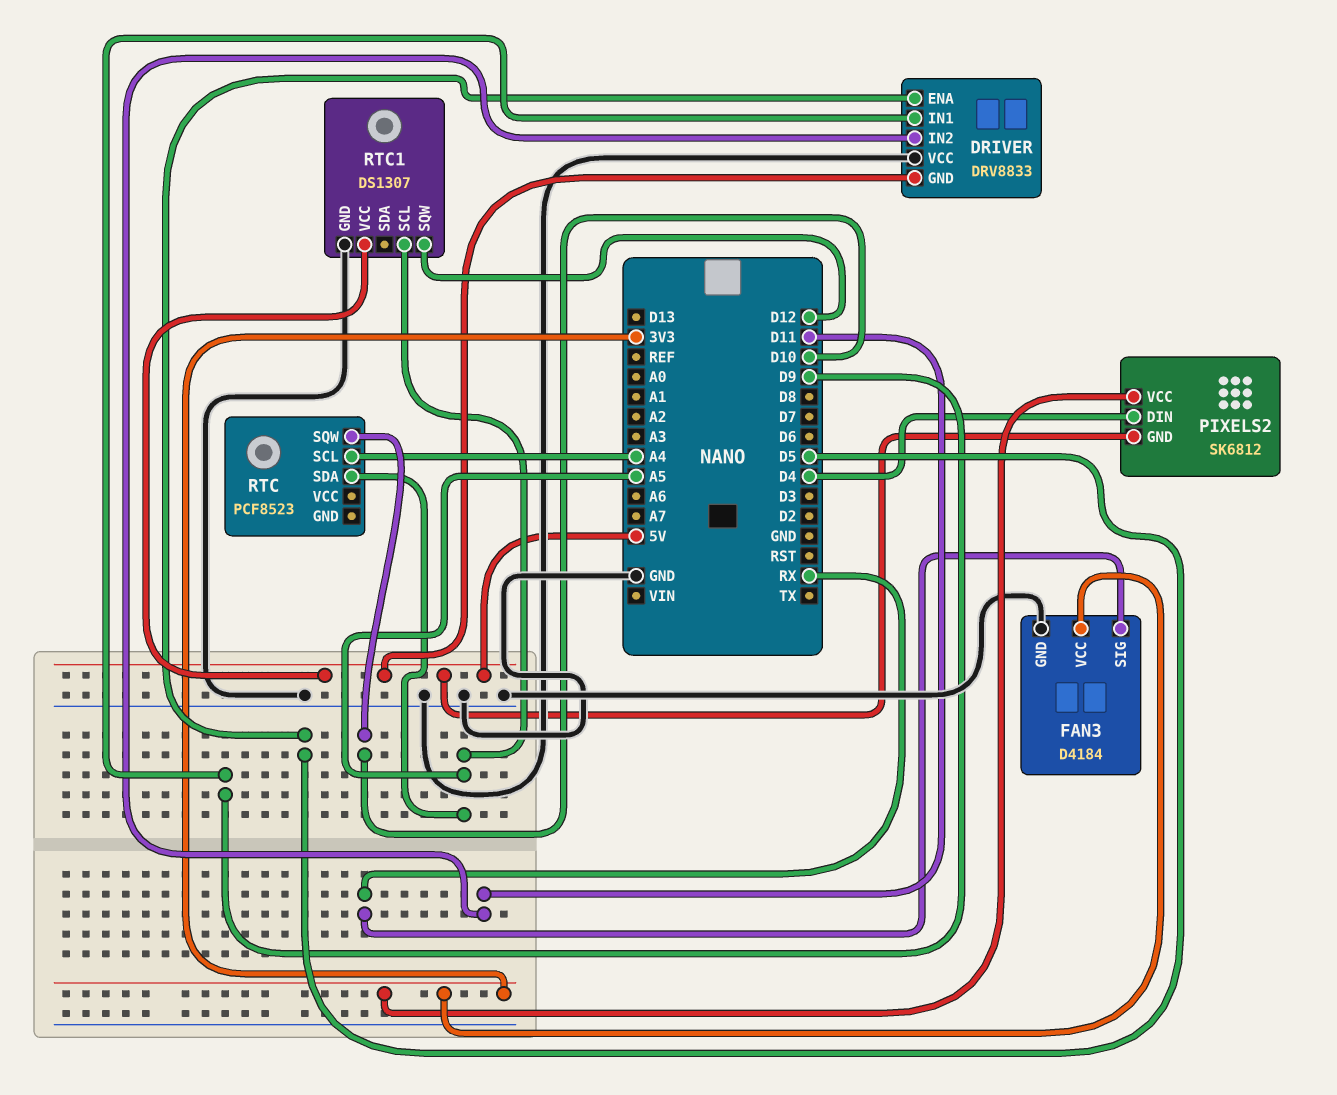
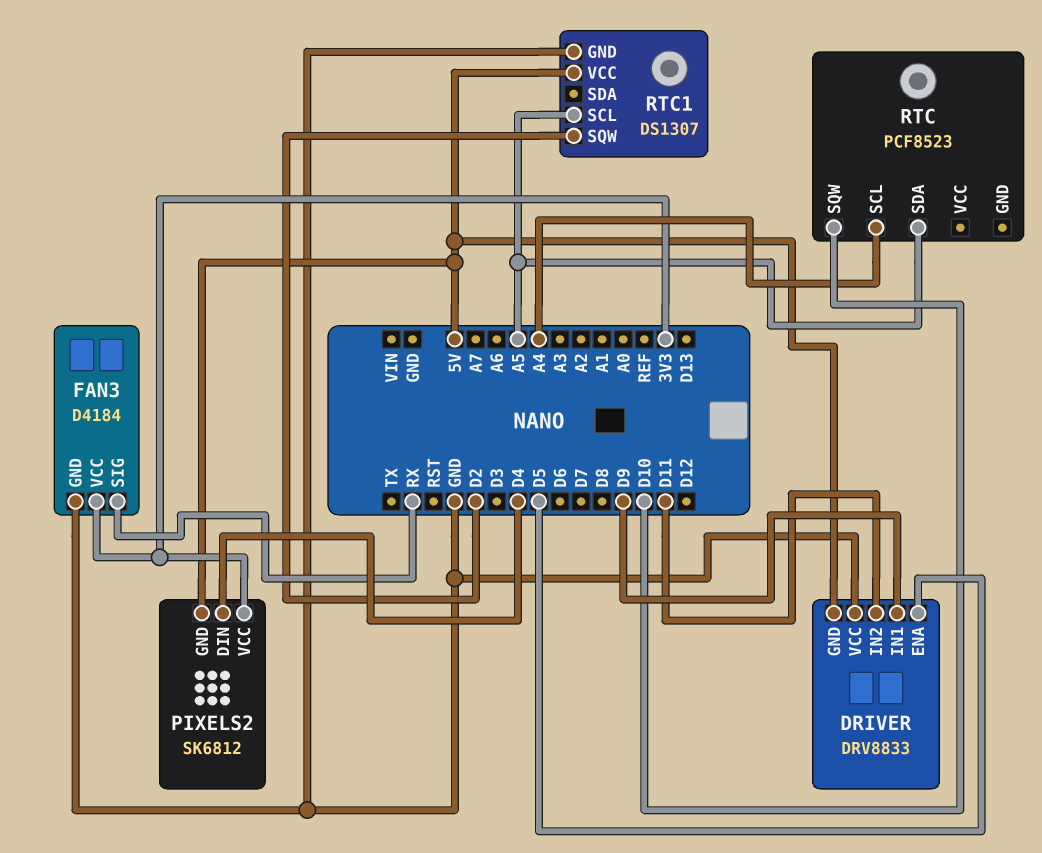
RTC1 pin SQW: D12 -> D2

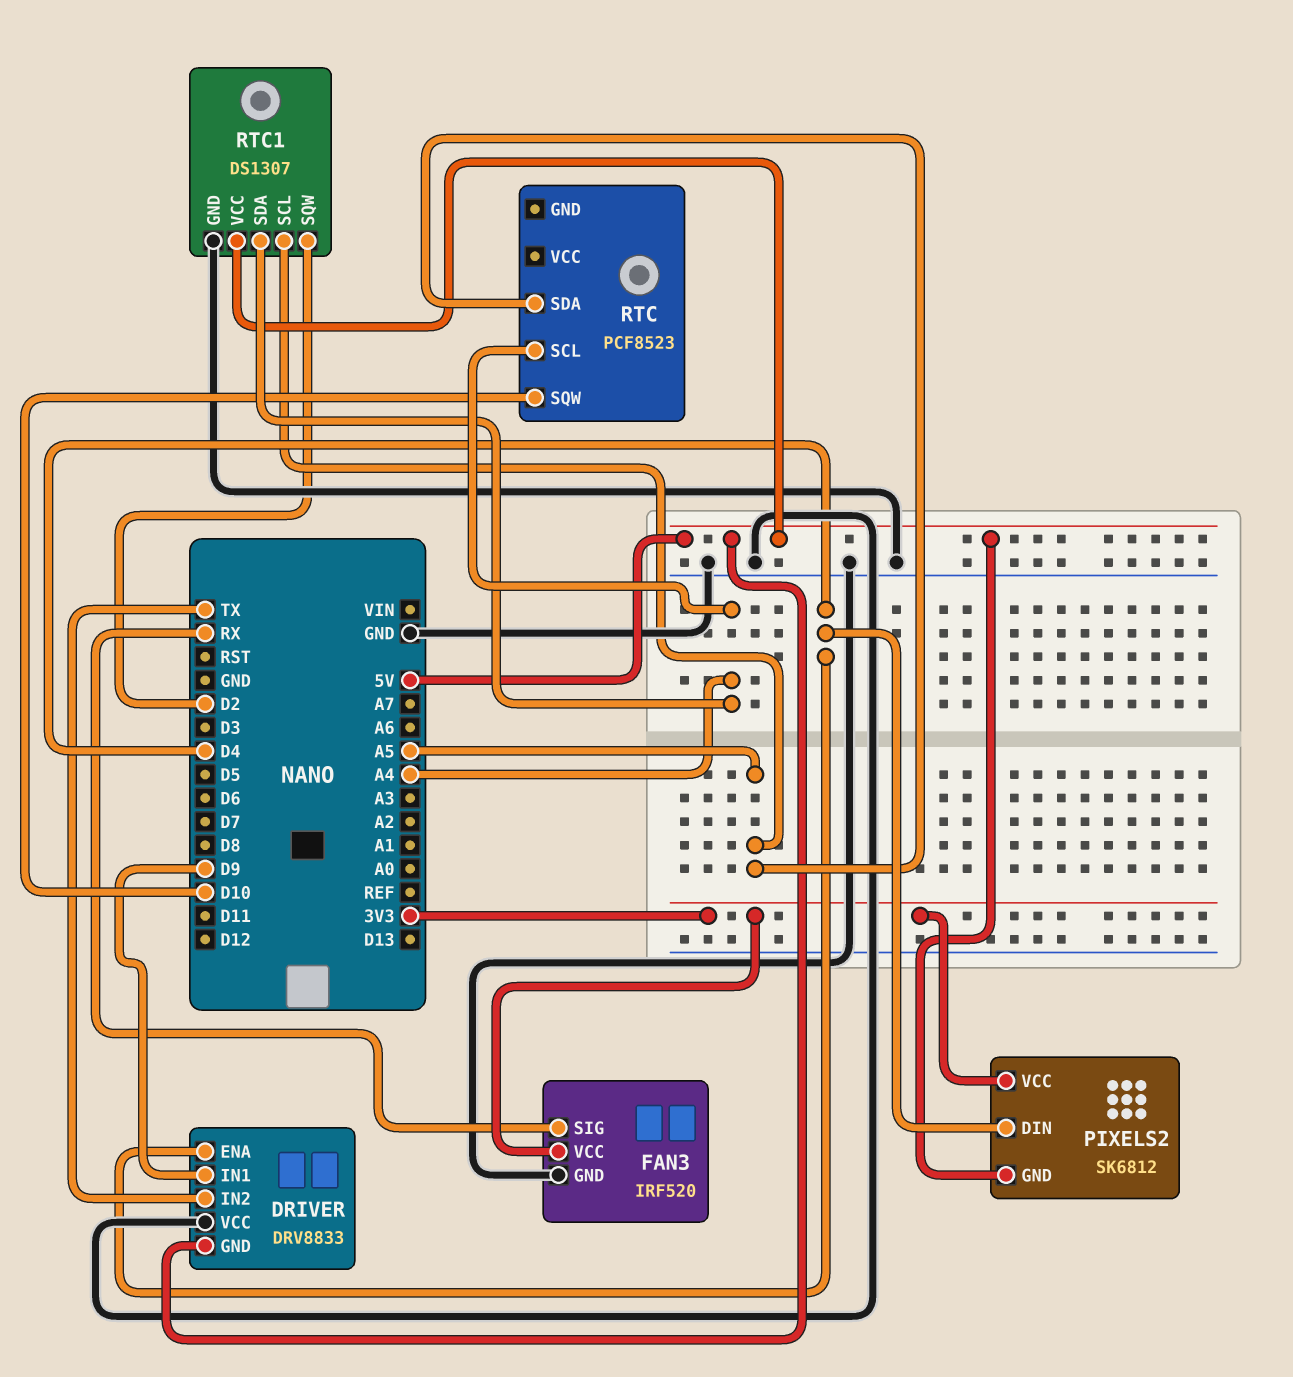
DRIVER pin ENA: D5 -> D4
DRIVER pin IN2: D11 -> TX
FAN3: D4184 -> IRF520
RTC1 pin SDA: none -> A4

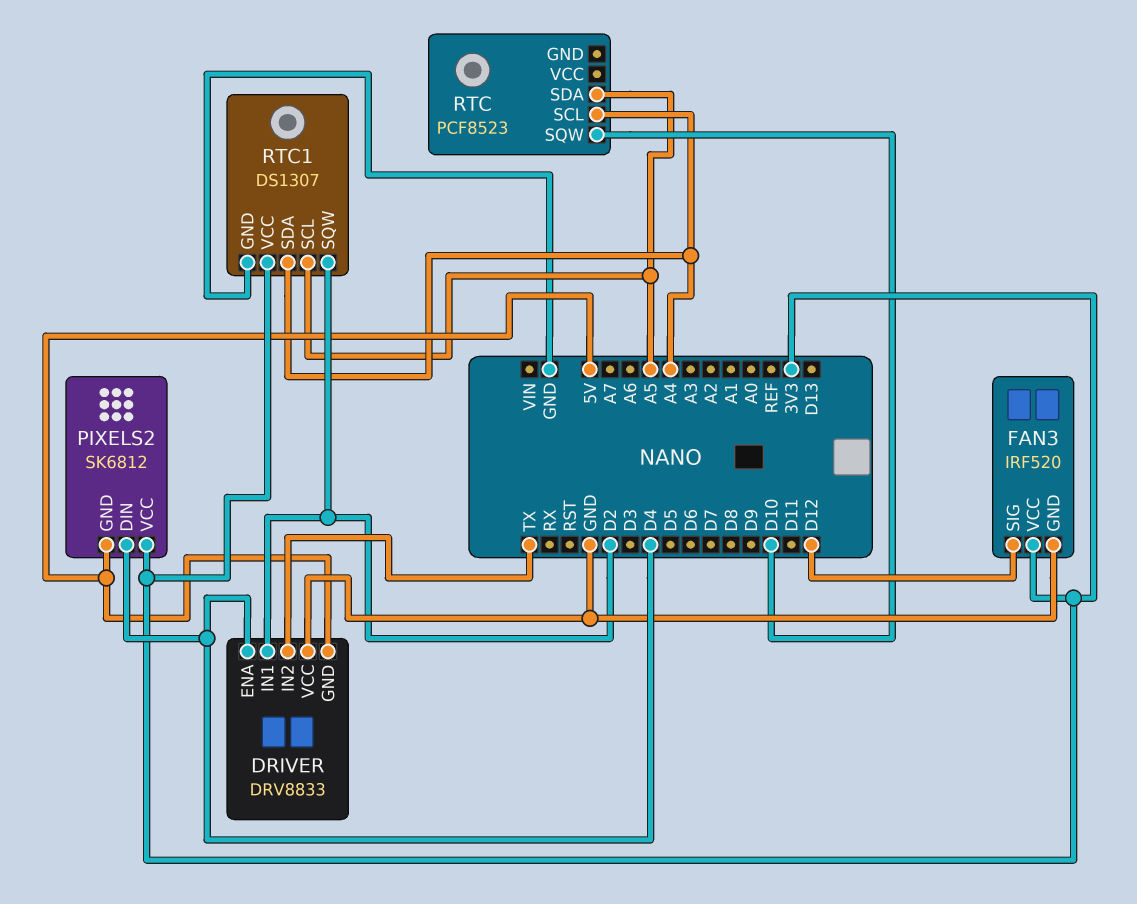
DRIVER pin IN1: D9 -> D2
FAN3 pin SIG: RX -> D12
RTC1 pin VCC: 5V -> 3V3

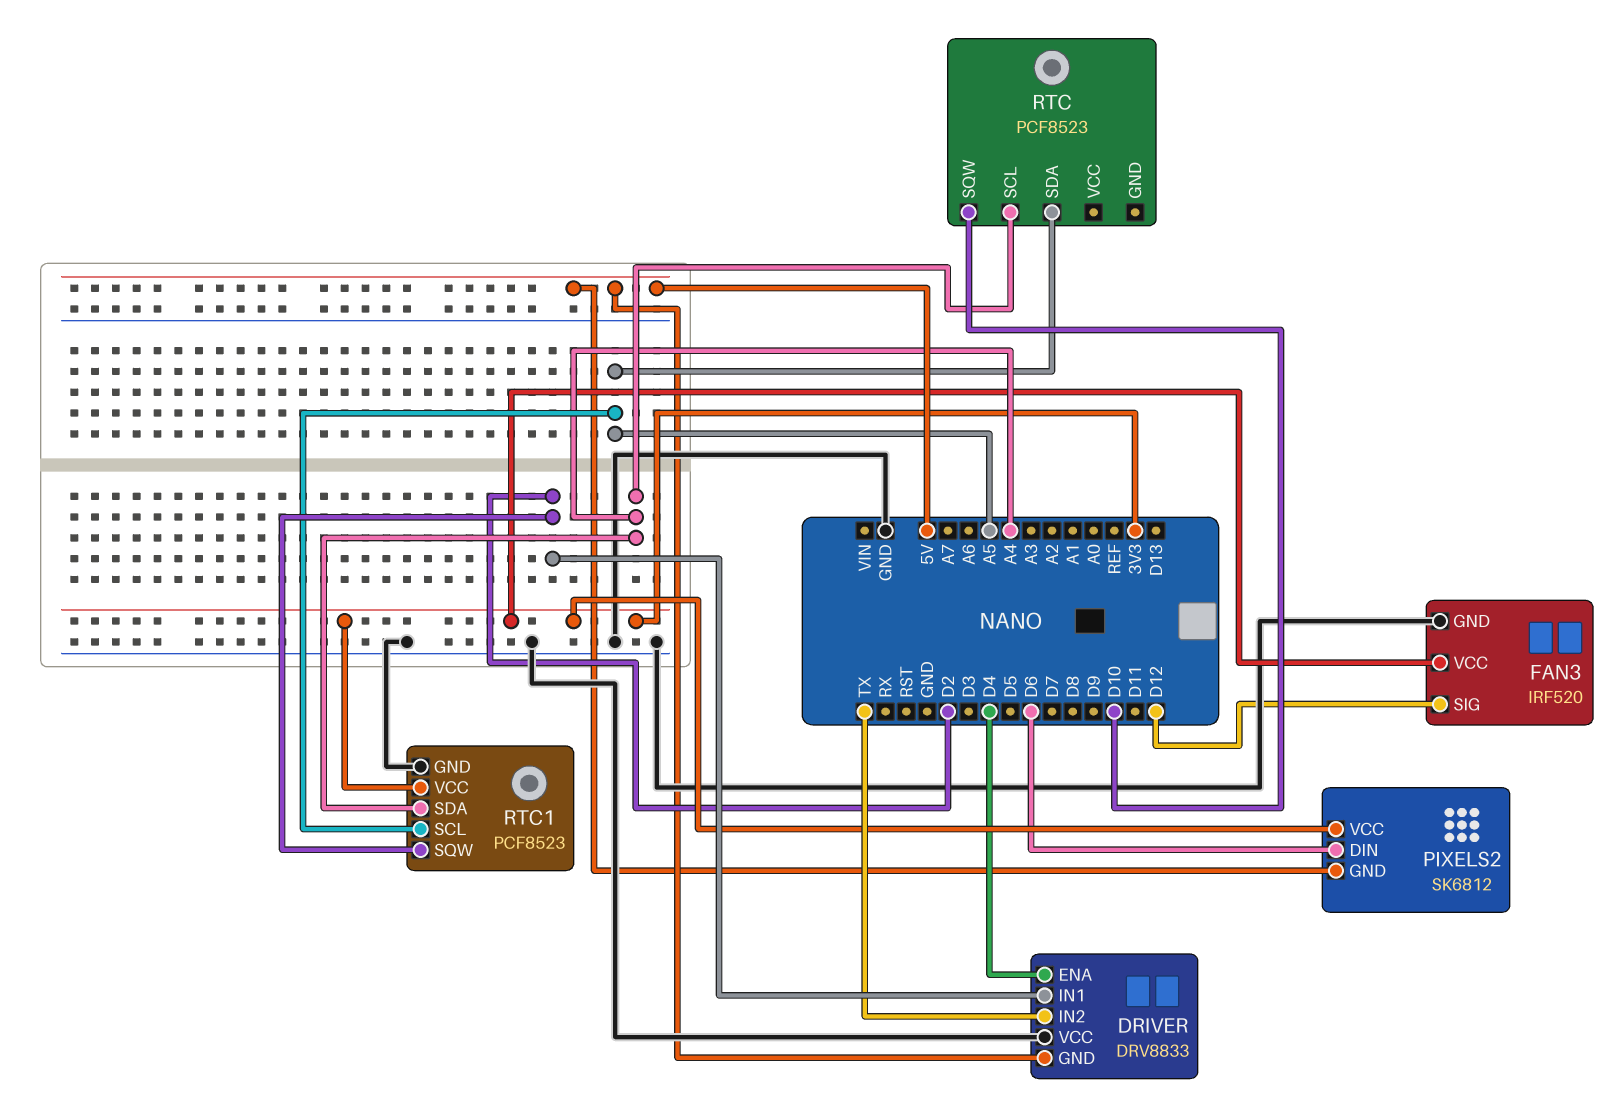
PIXELS2 pin DIN: D4 -> D6
RTC1: DS1307 -> PCF8523

